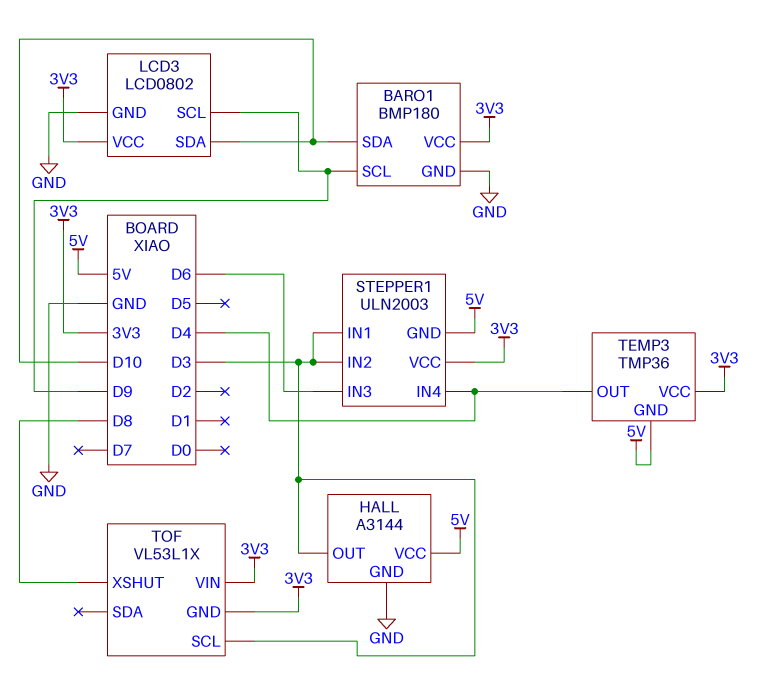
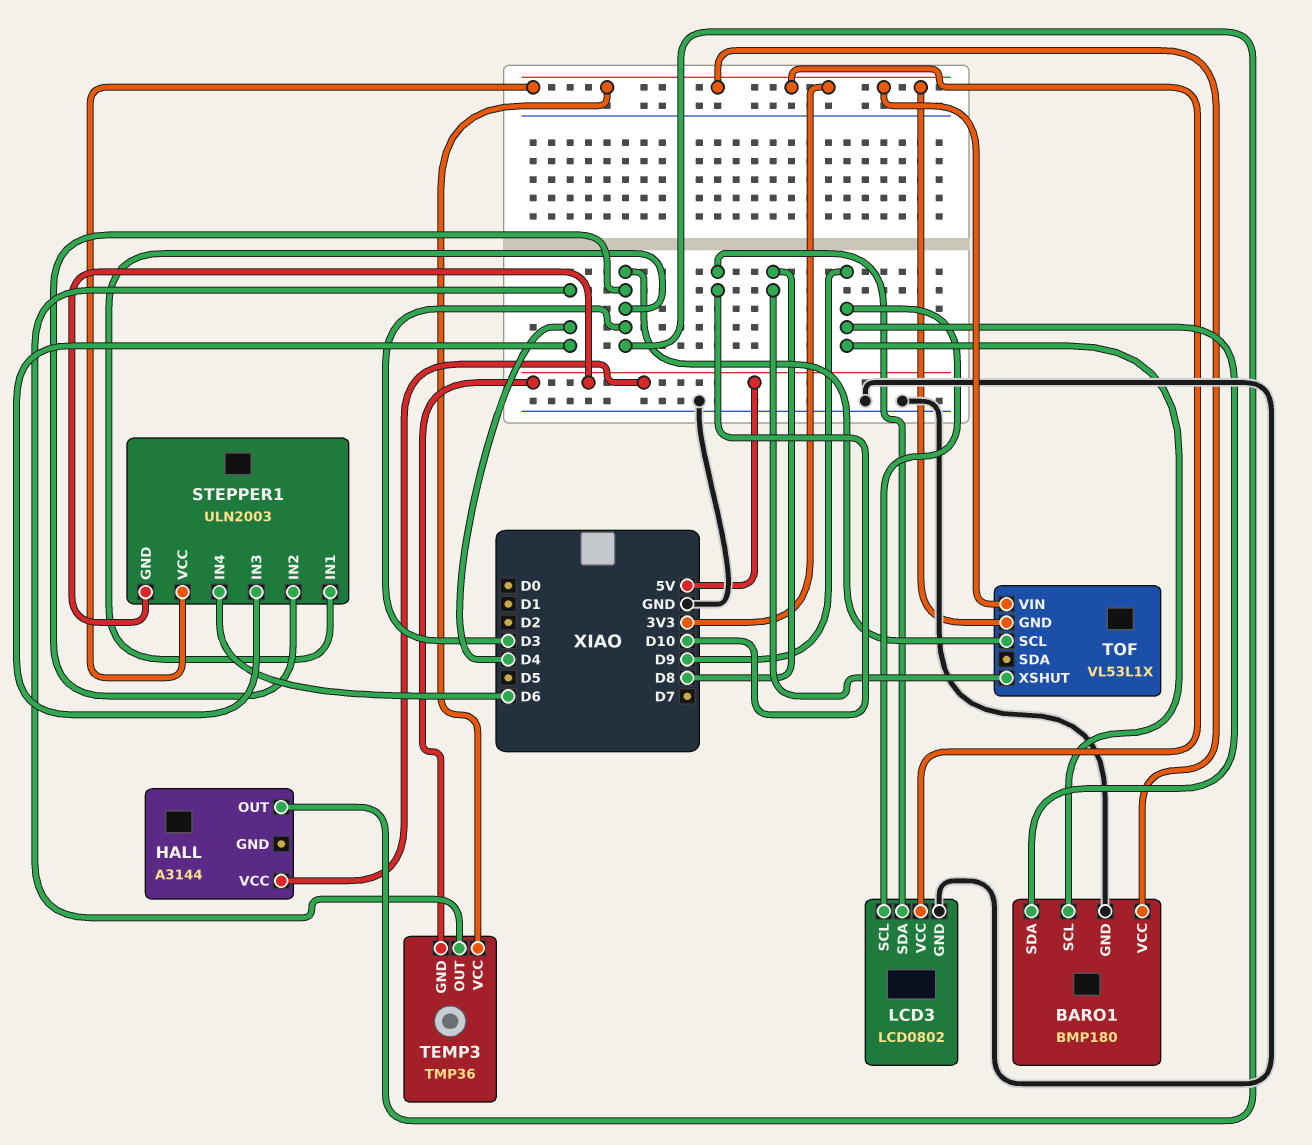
BARO1 pin SDA: D10 -> D9
HALL pin GND: GND -> none
STEPPER1 pin IN3: D6 -> D4
STEPPER1 pin IN4: D4 -> D6

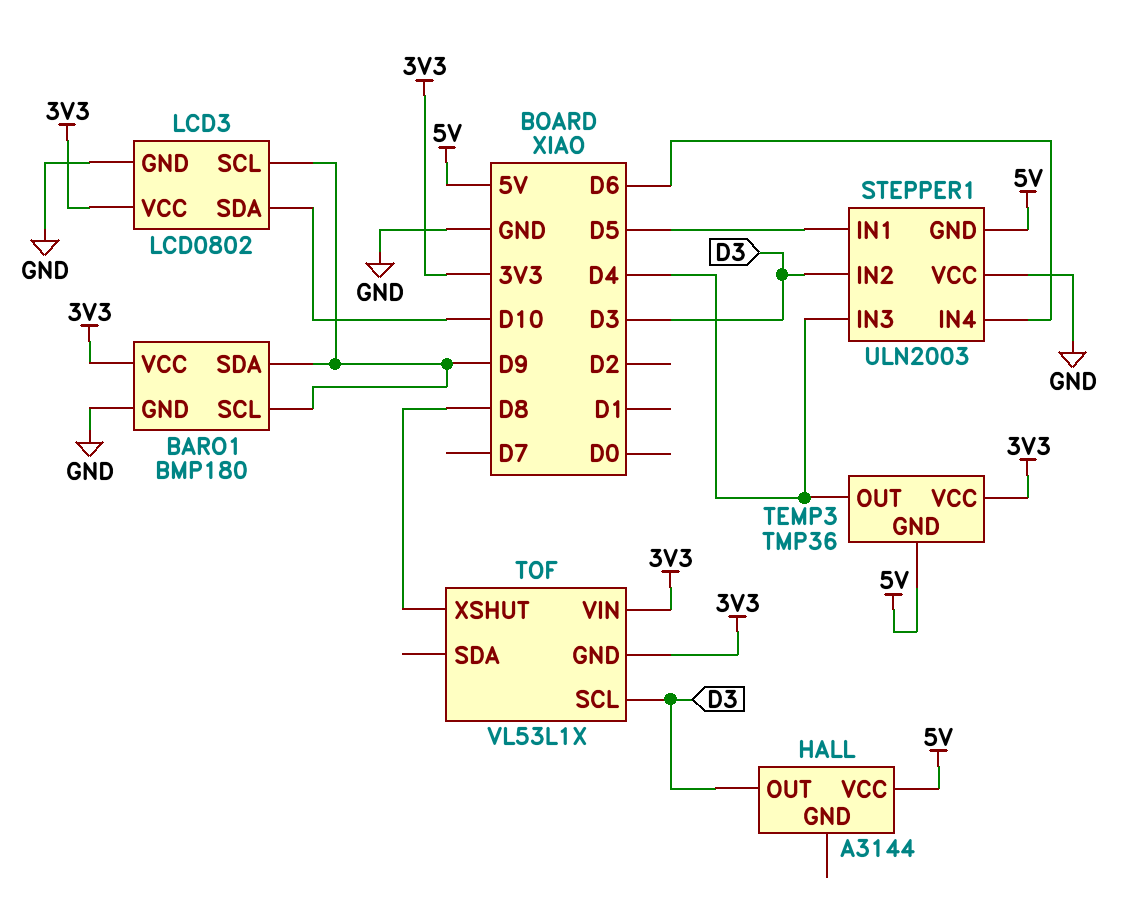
STEPPER1 pin IN1: D3 -> D5
STEPPER1 pin VCC: 3V3 -> GND

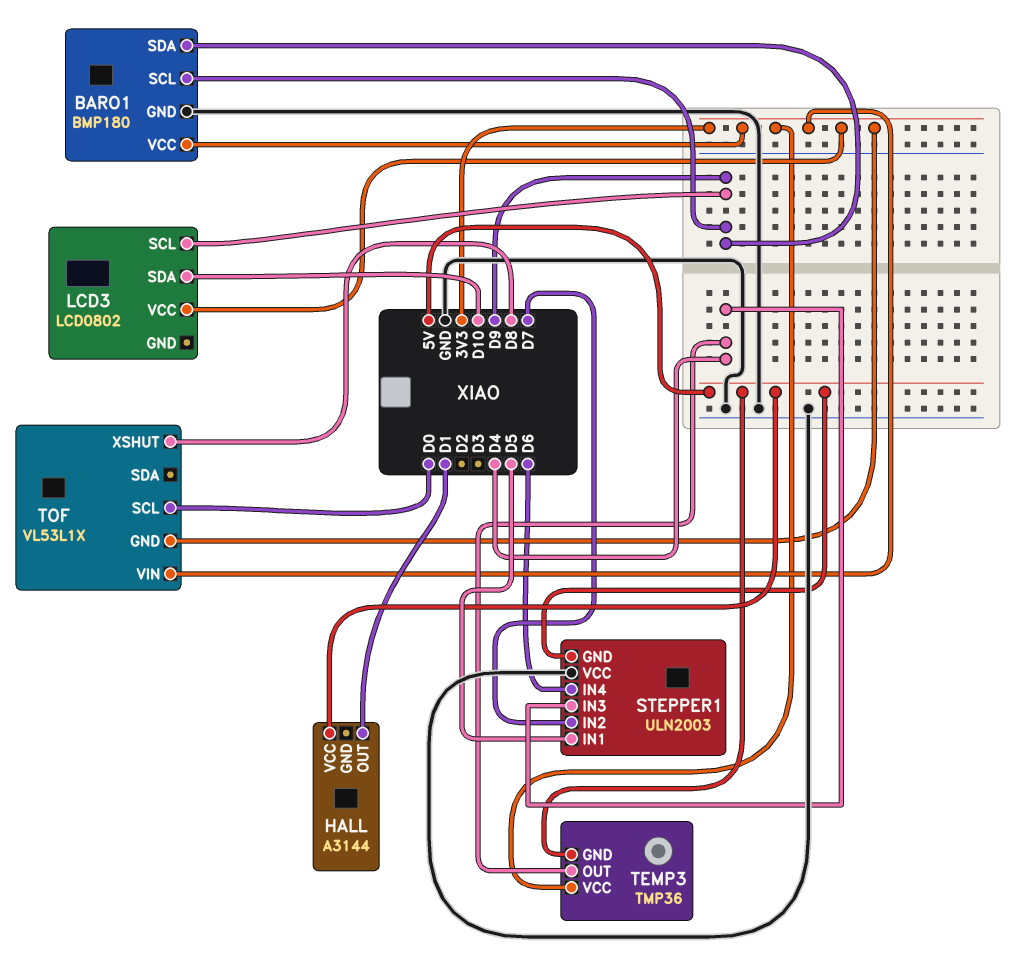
HALL pin OUT: D3 -> D1
LCD3 pin GND: GND -> none
STEPPER1 pin IN2: D3 -> D7
TOF pin SCL: D3 -> D0

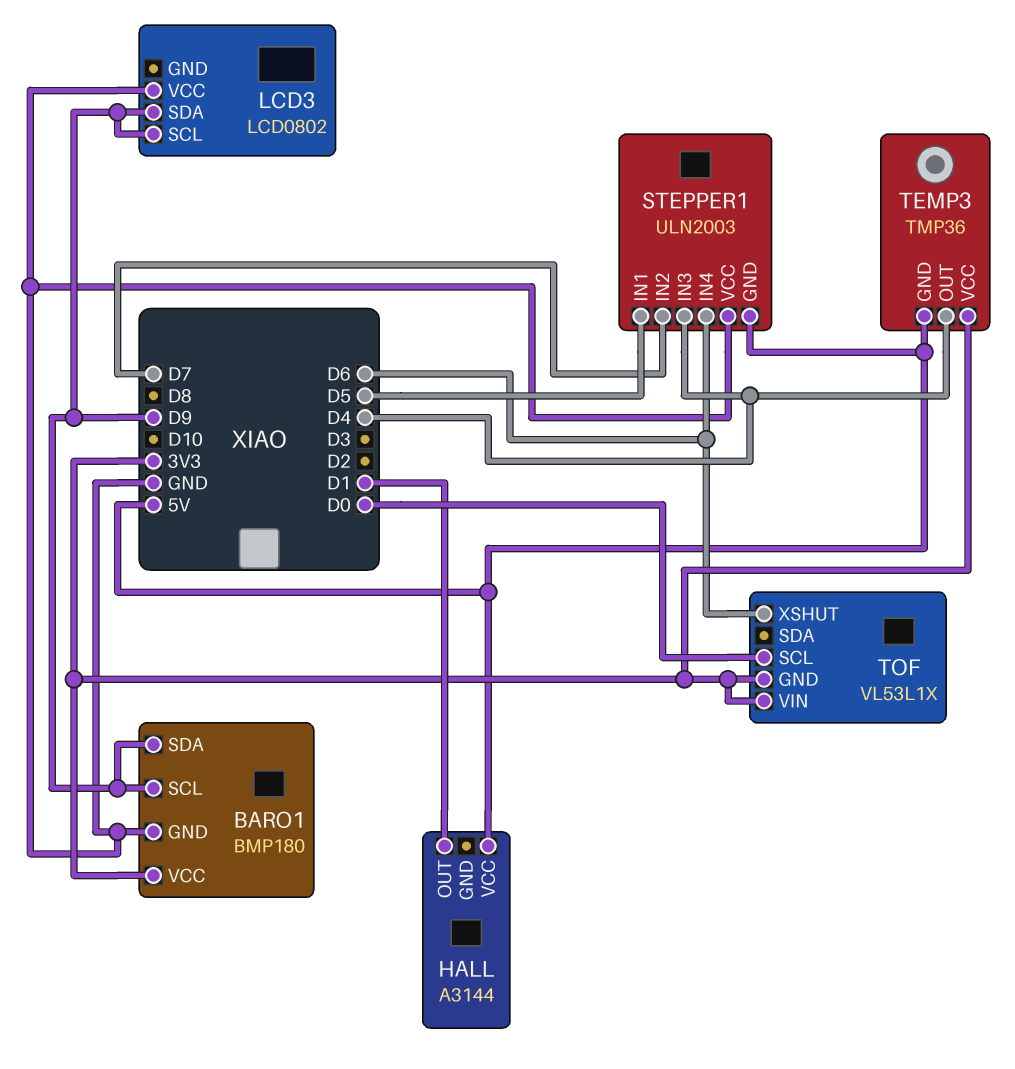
LCD3 pin SDA: D10 -> D9
LCD3 pin VCC: 3V3 -> GND
TOF pin XSHUT: D8 -> D6

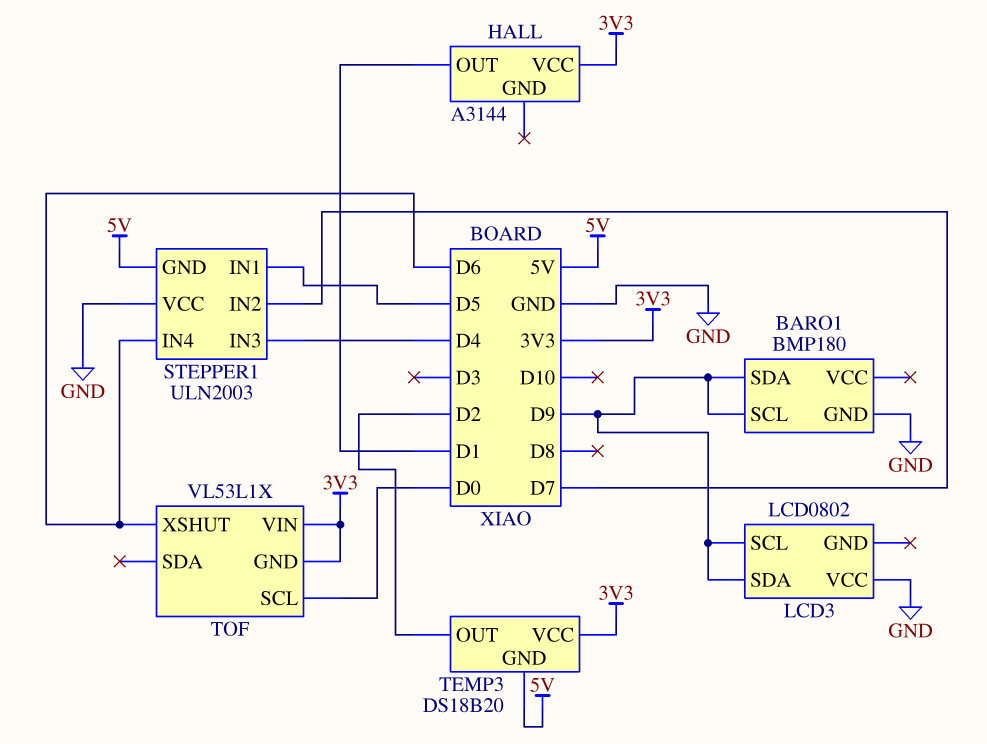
BARO1 pin VCC: 3V3 -> none
HALL pin VCC: 5V -> 3V3
TEMP3: TMP36 -> DS18B20
TEMP3 pin OUT: D4 -> D2

